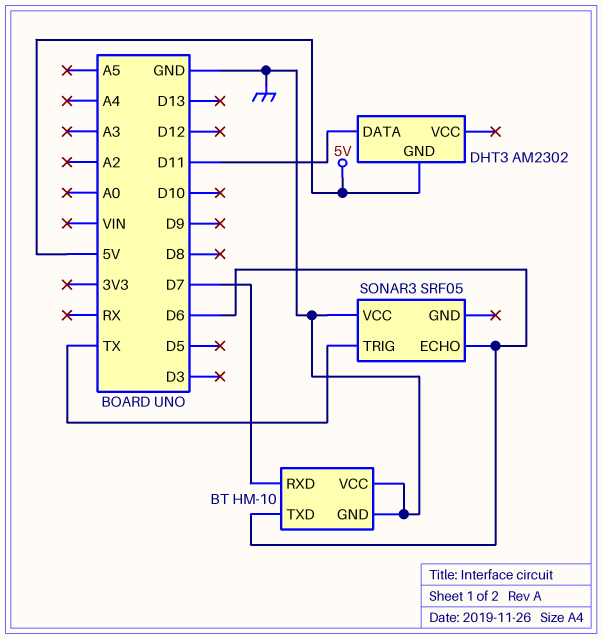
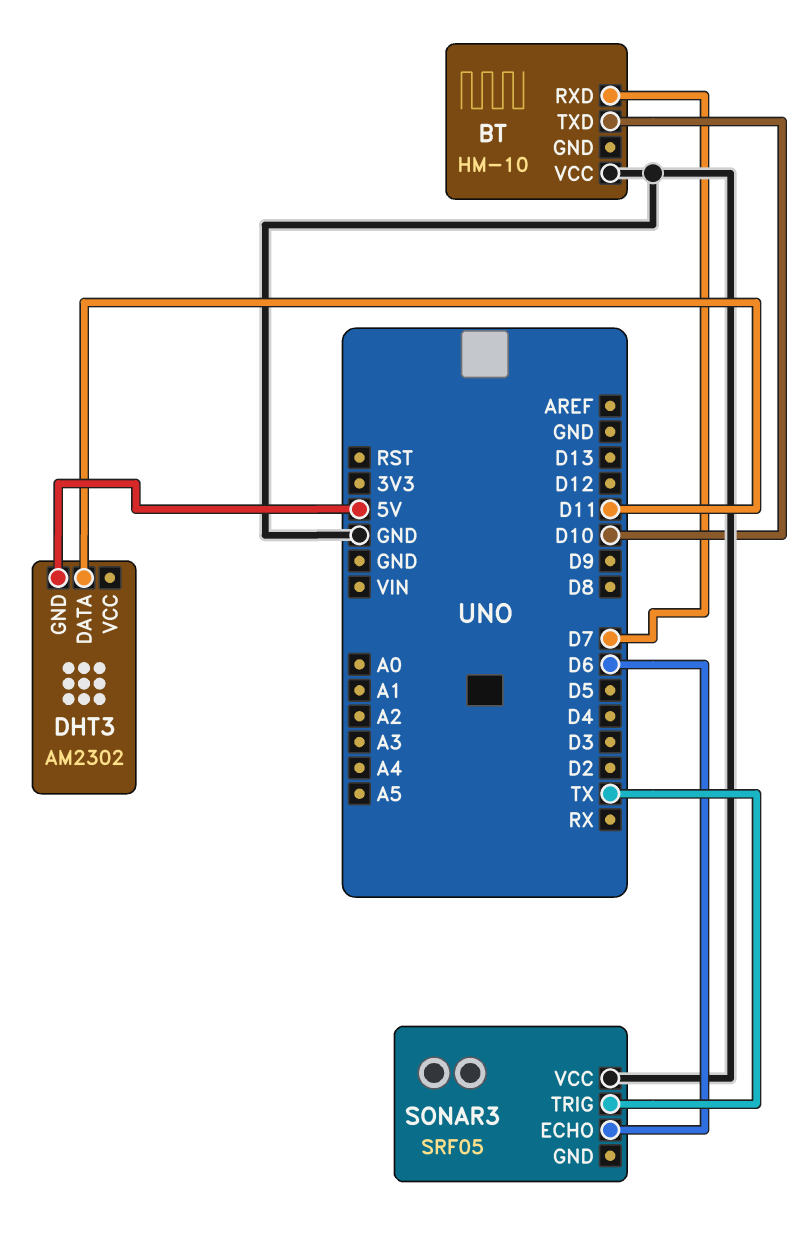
BT pin GND: GND -> none
BT pin TXD: D6 -> D10

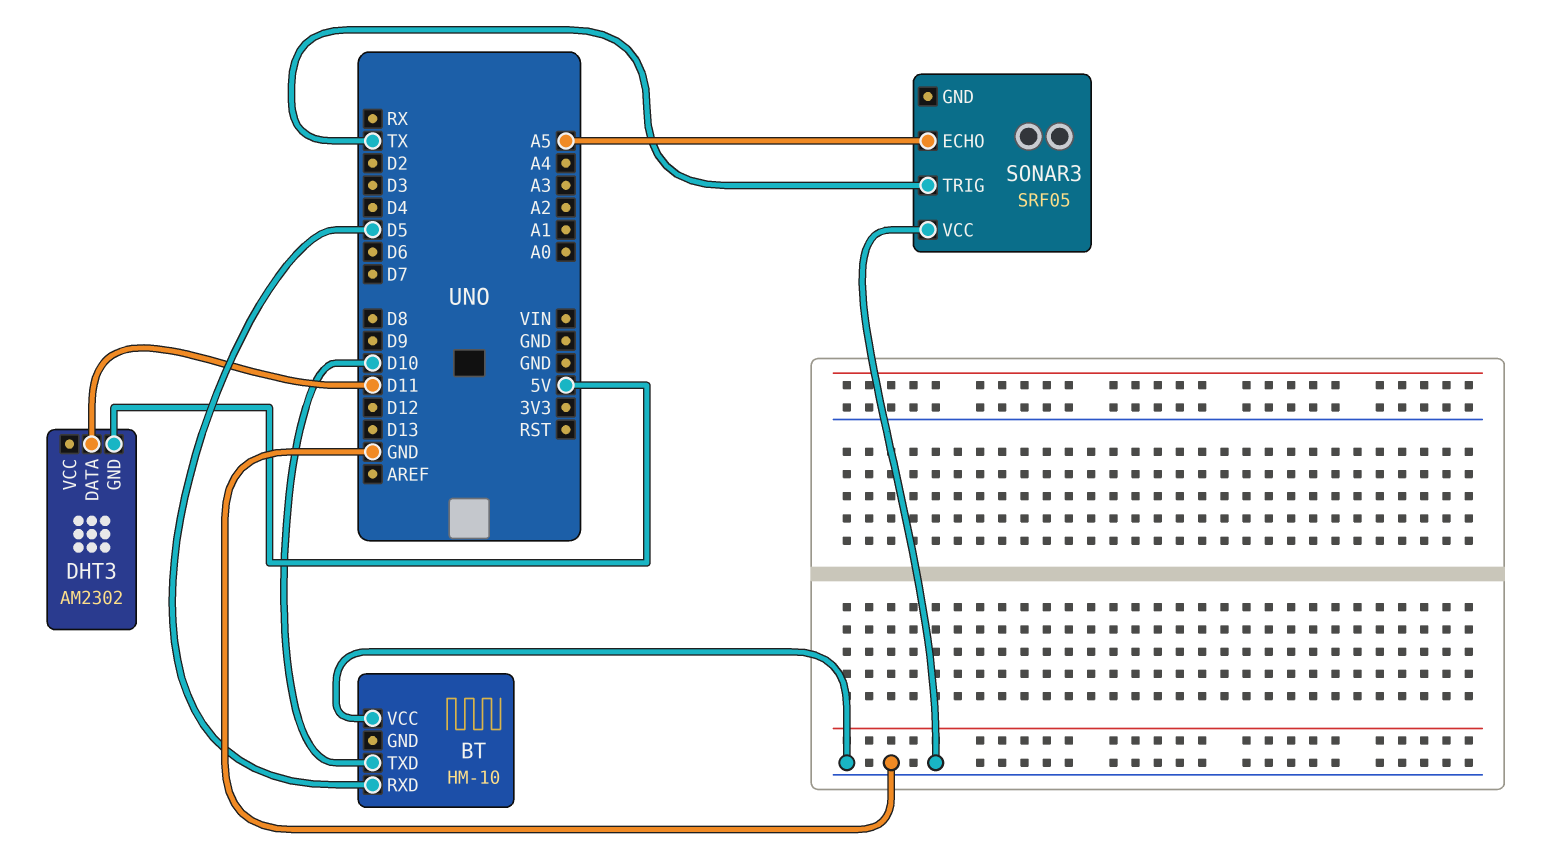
BT pin RXD: D7 -> D5
SONAR3 pin ECHO: D6 -> A5

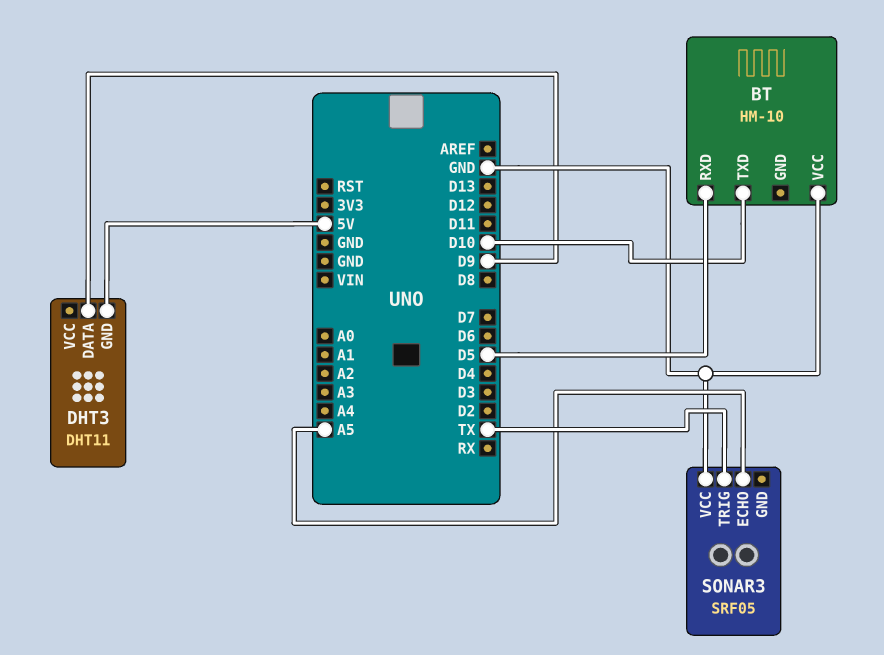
DHT3: AM2302 -> DHT11
DHT3 pin DATA: D11 -> D9

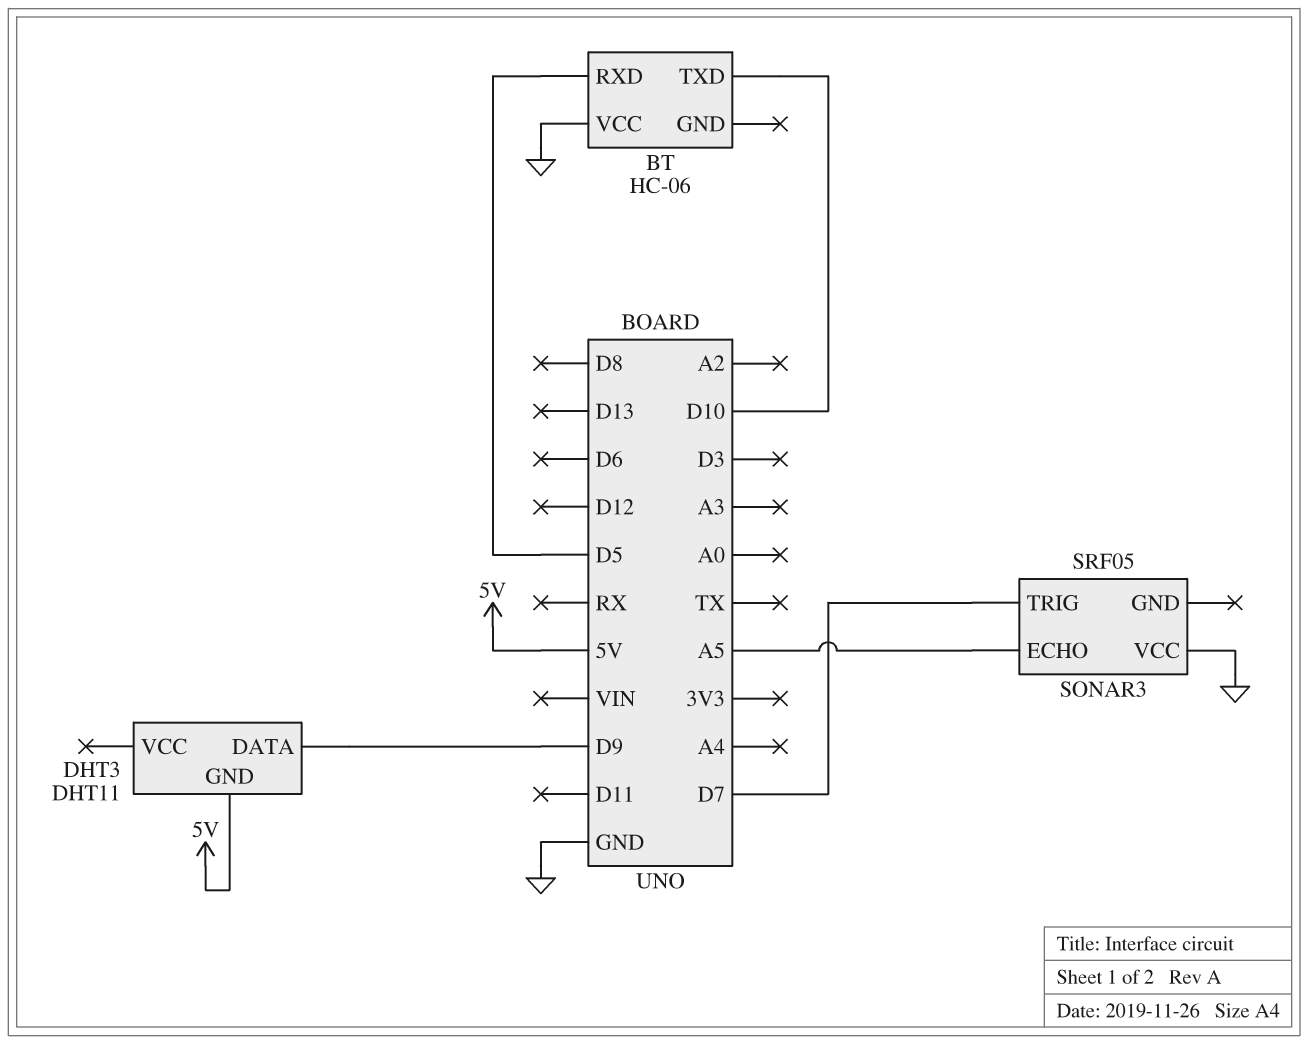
BT: HM-10 -> HC-06
SONAR3 pin TRIG: TX -> D7

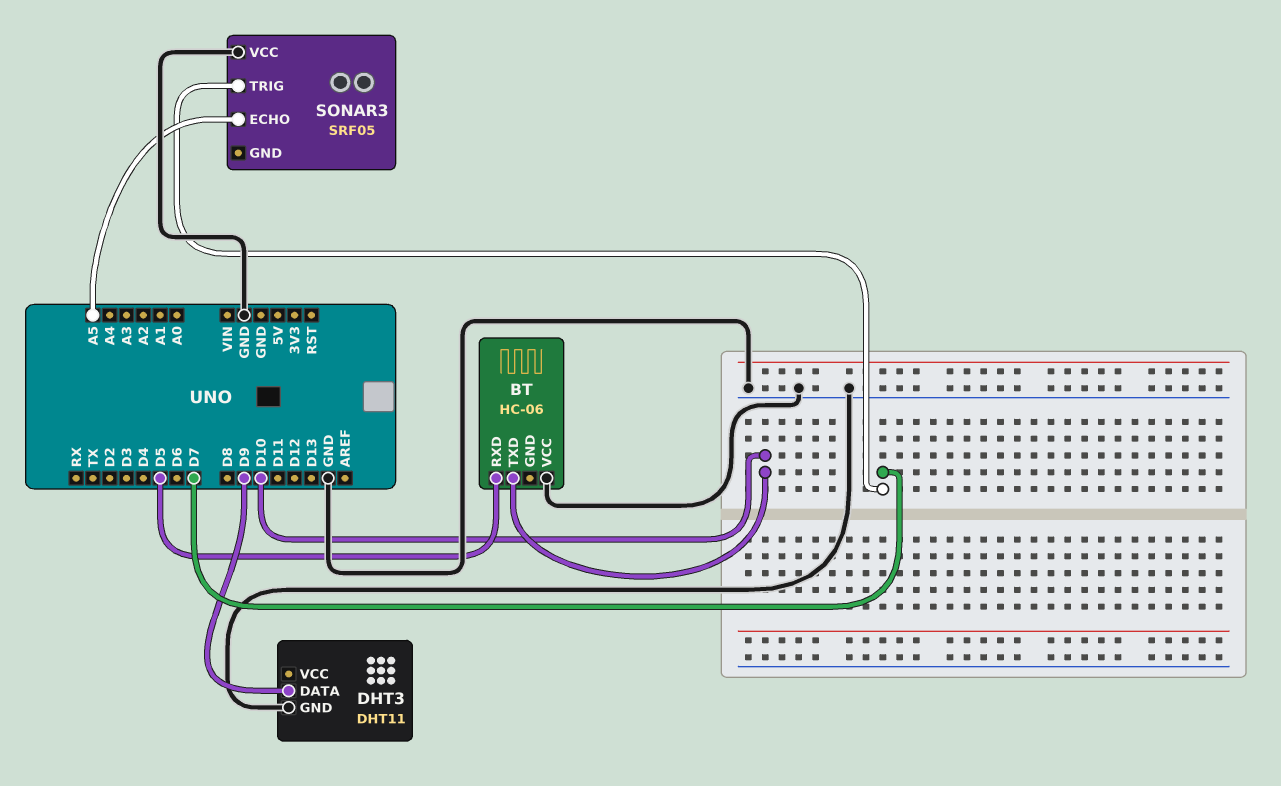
DHT3 pin GND: 5V -> GND

